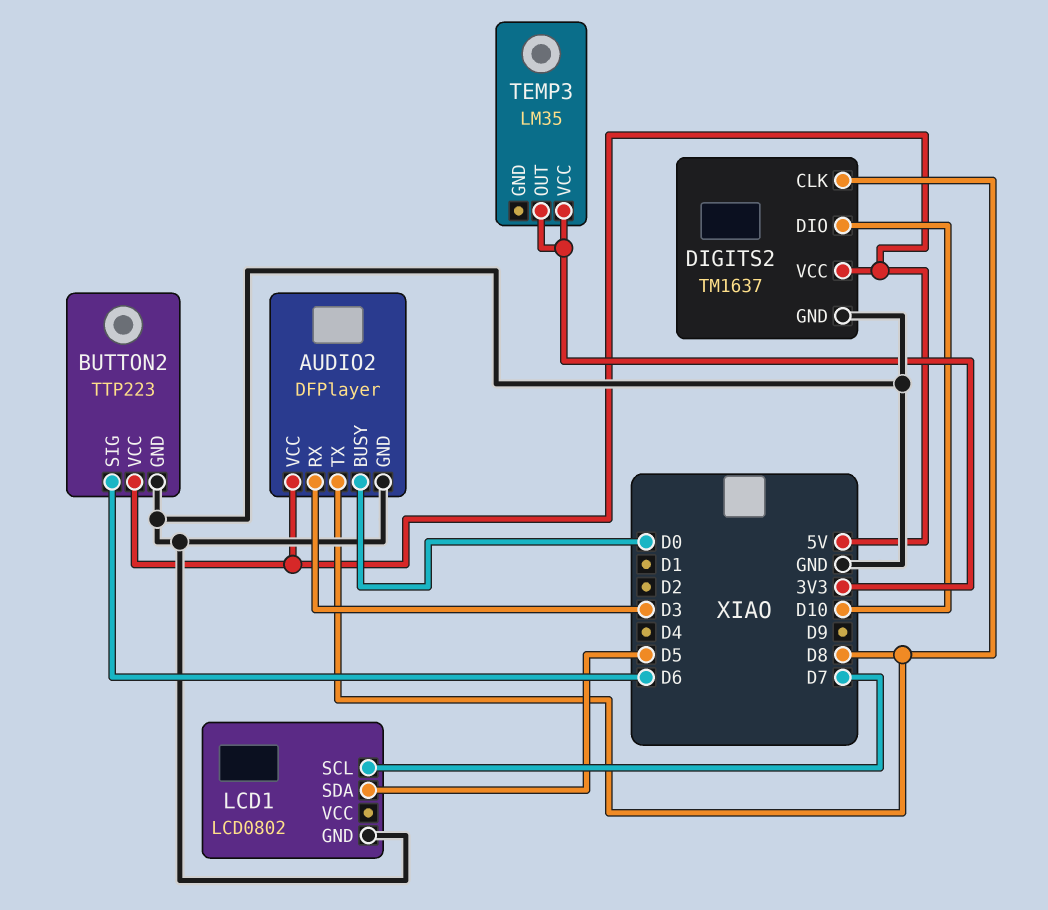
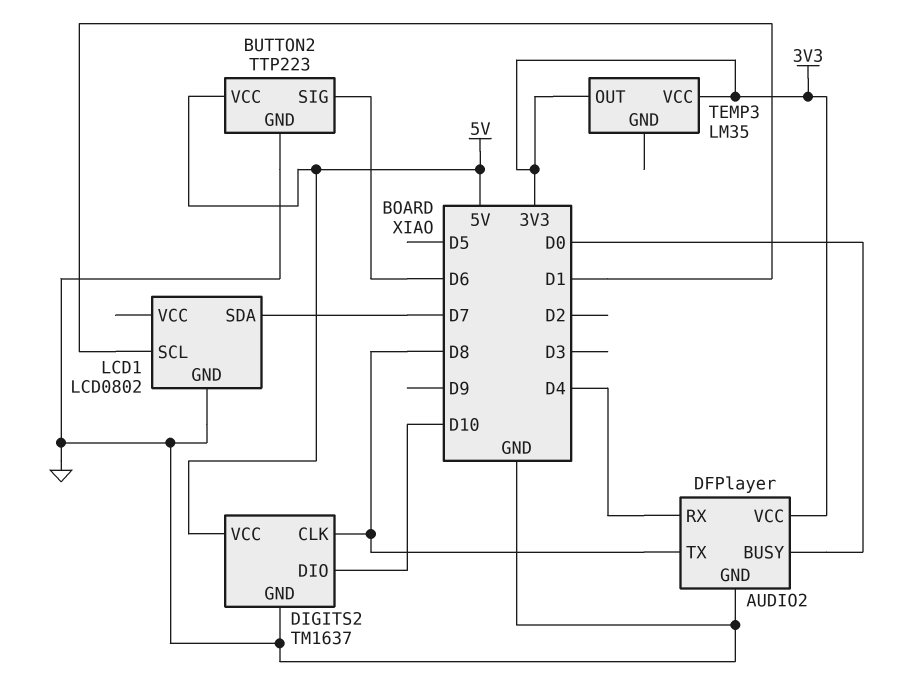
AUDIO2 pin RX: D3 -> D4
AUDIO2 pin VCC: 5V -> 3V3
LCD1 pin SCL: D7 -> D1
LCD1 pin SDA: D5 -> D7

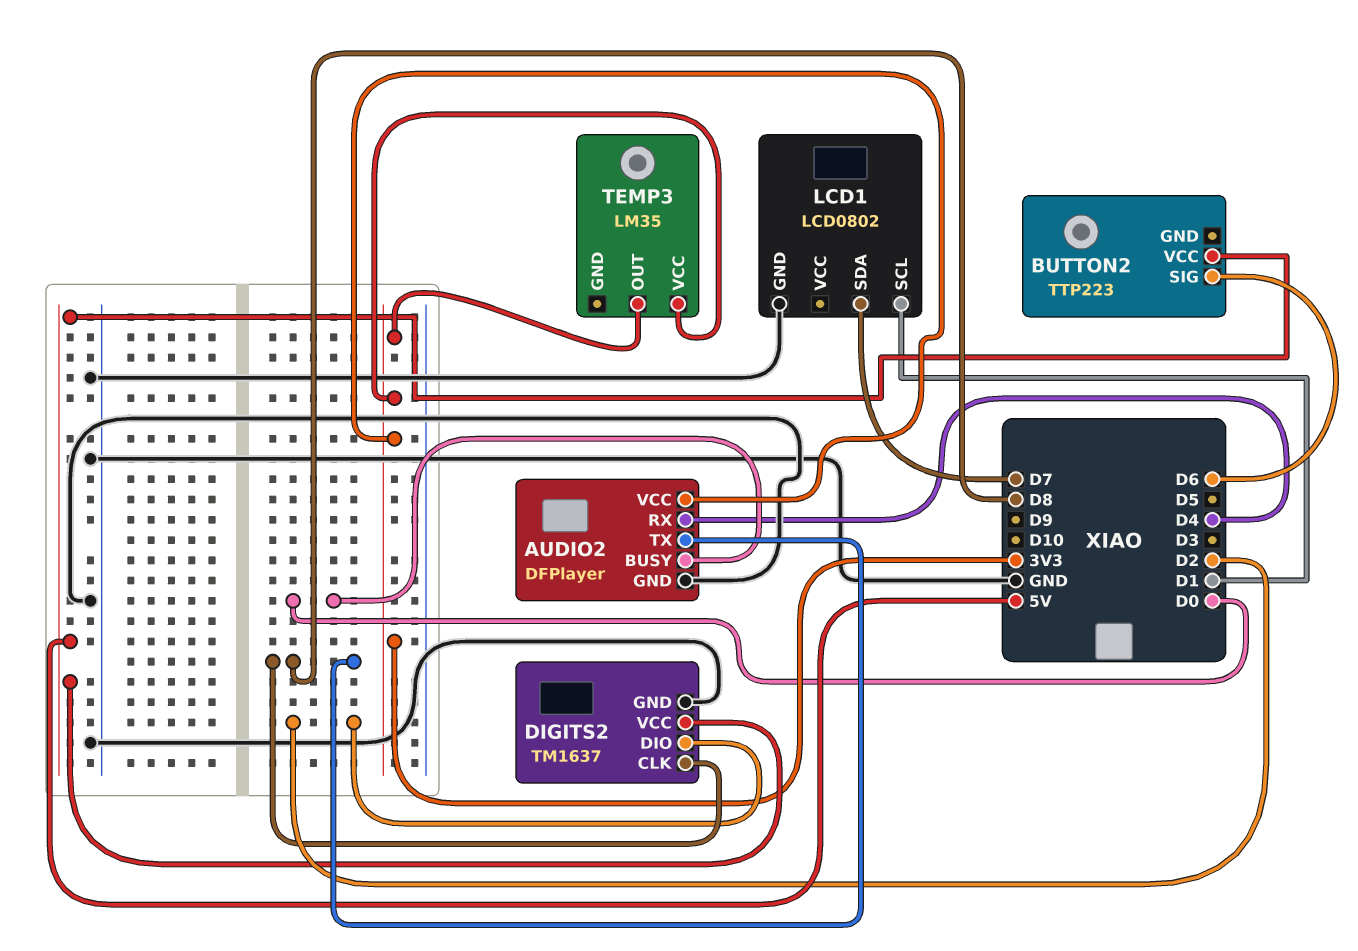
BUTTON2 pin GND: GND -> none
DIGITS2 pin DIO: D10 -> D2

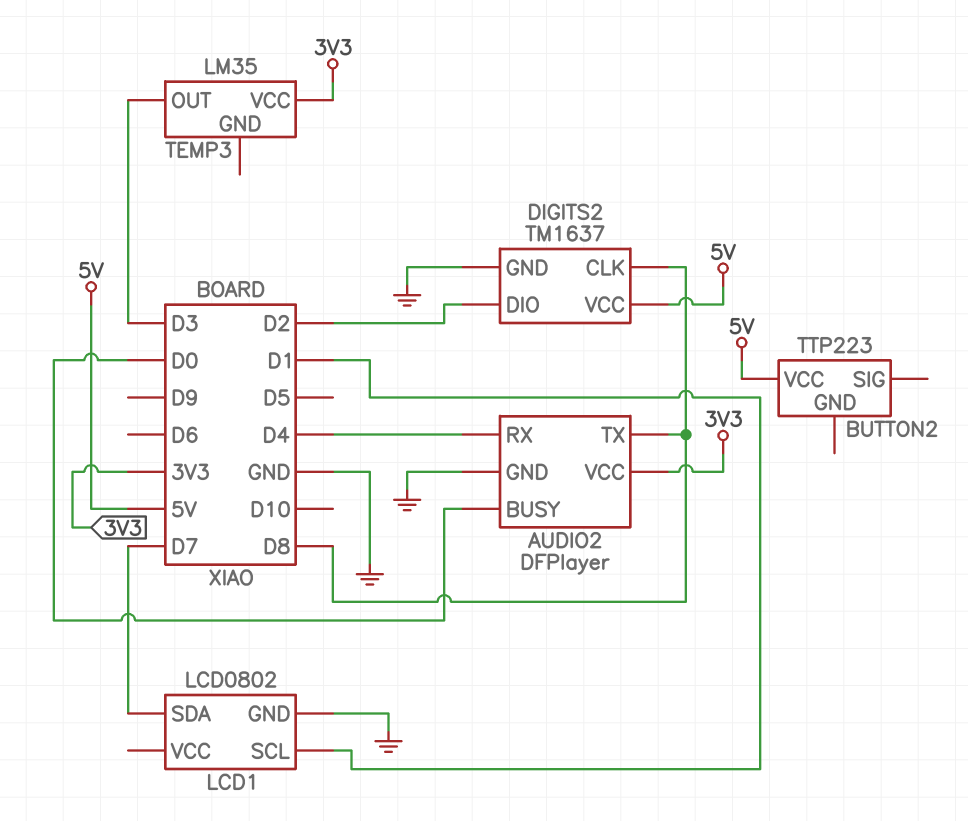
BUTTON2 pin SIG: D6 -> none
TEMP3 pin OUT: 3V3 -> D3

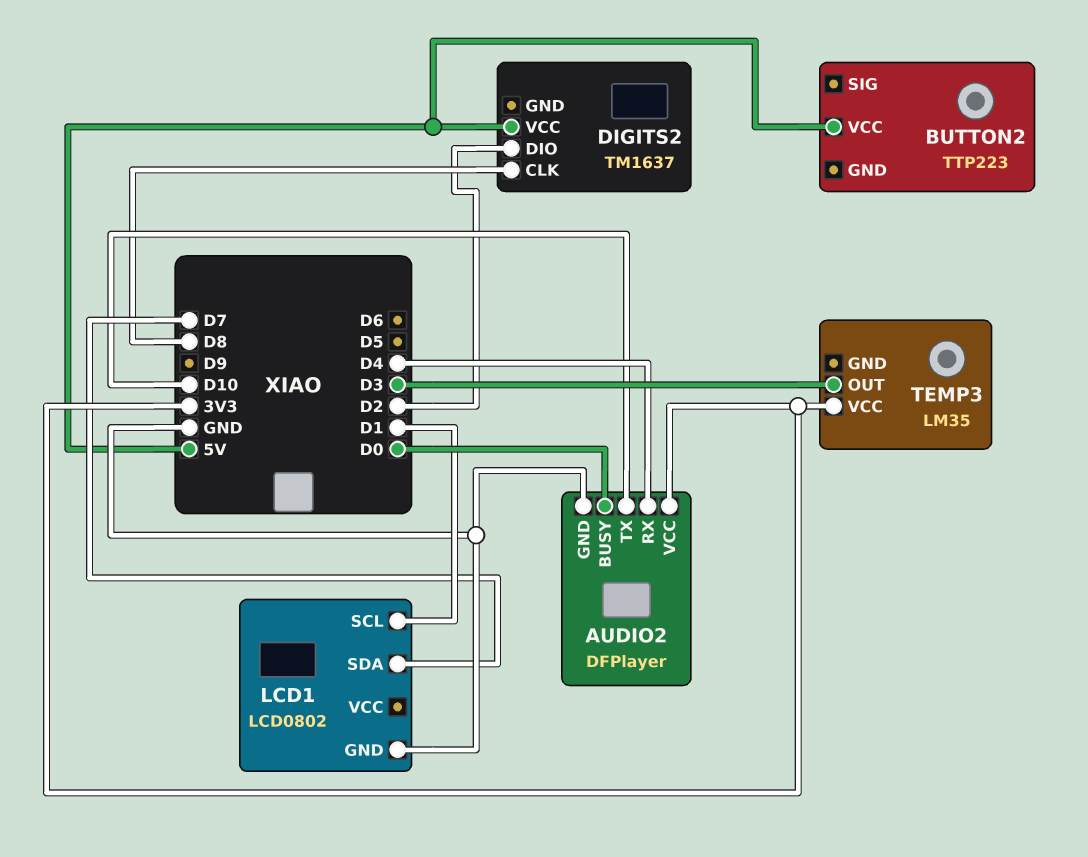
AUDIO2 pin TX: D8 -> D10
DIGITS2 pin GND: GND -> none

